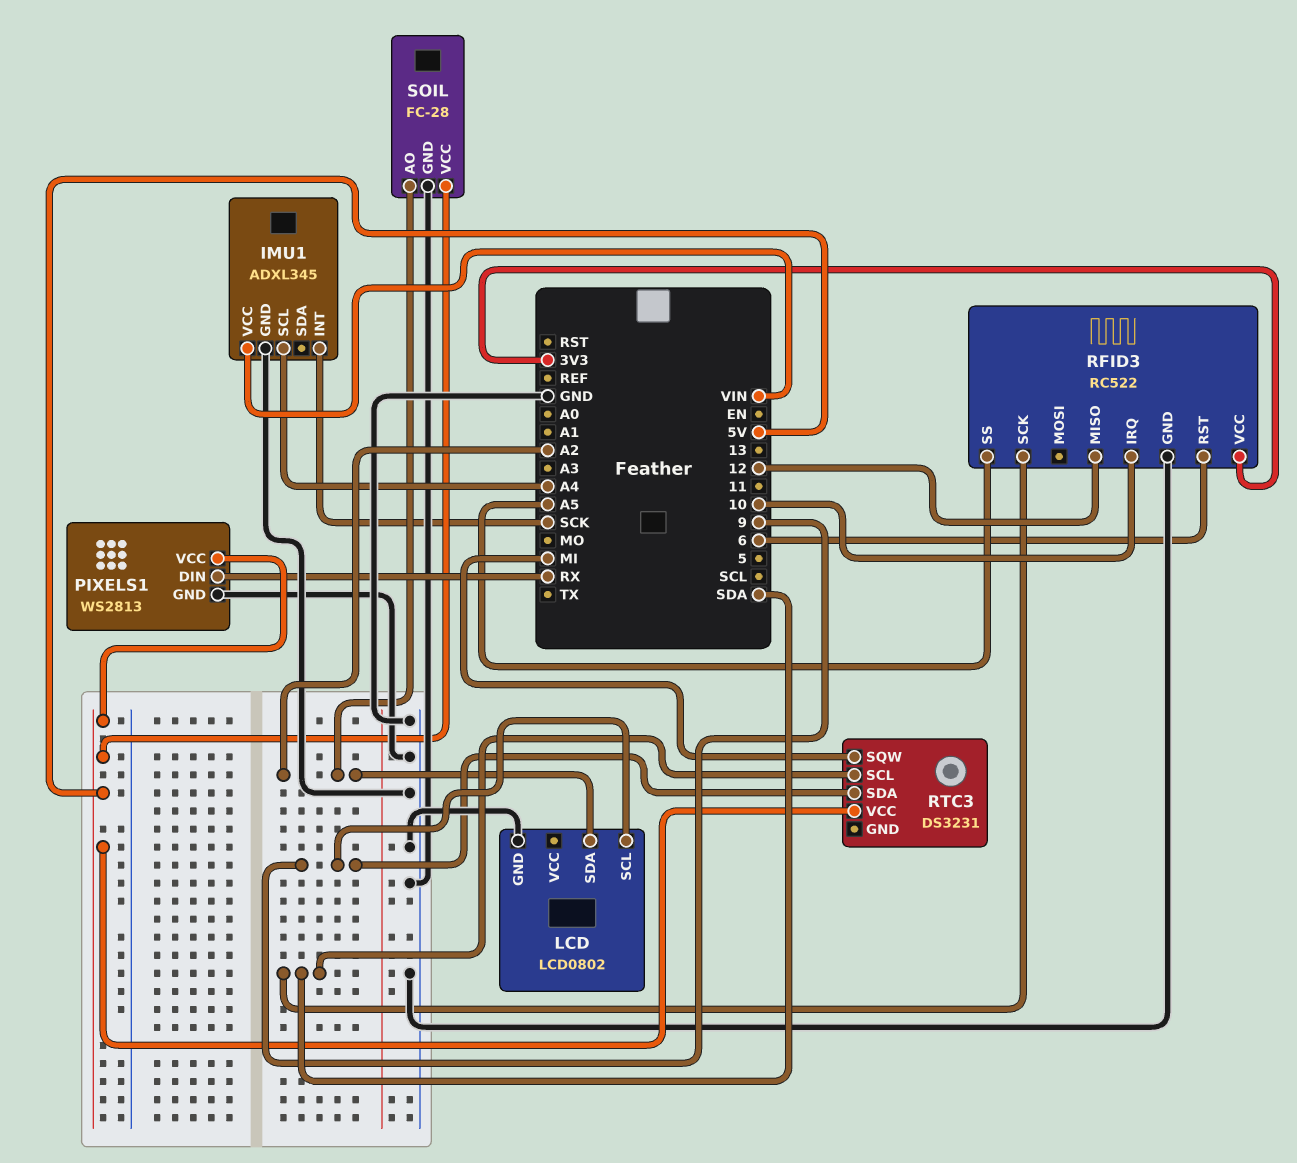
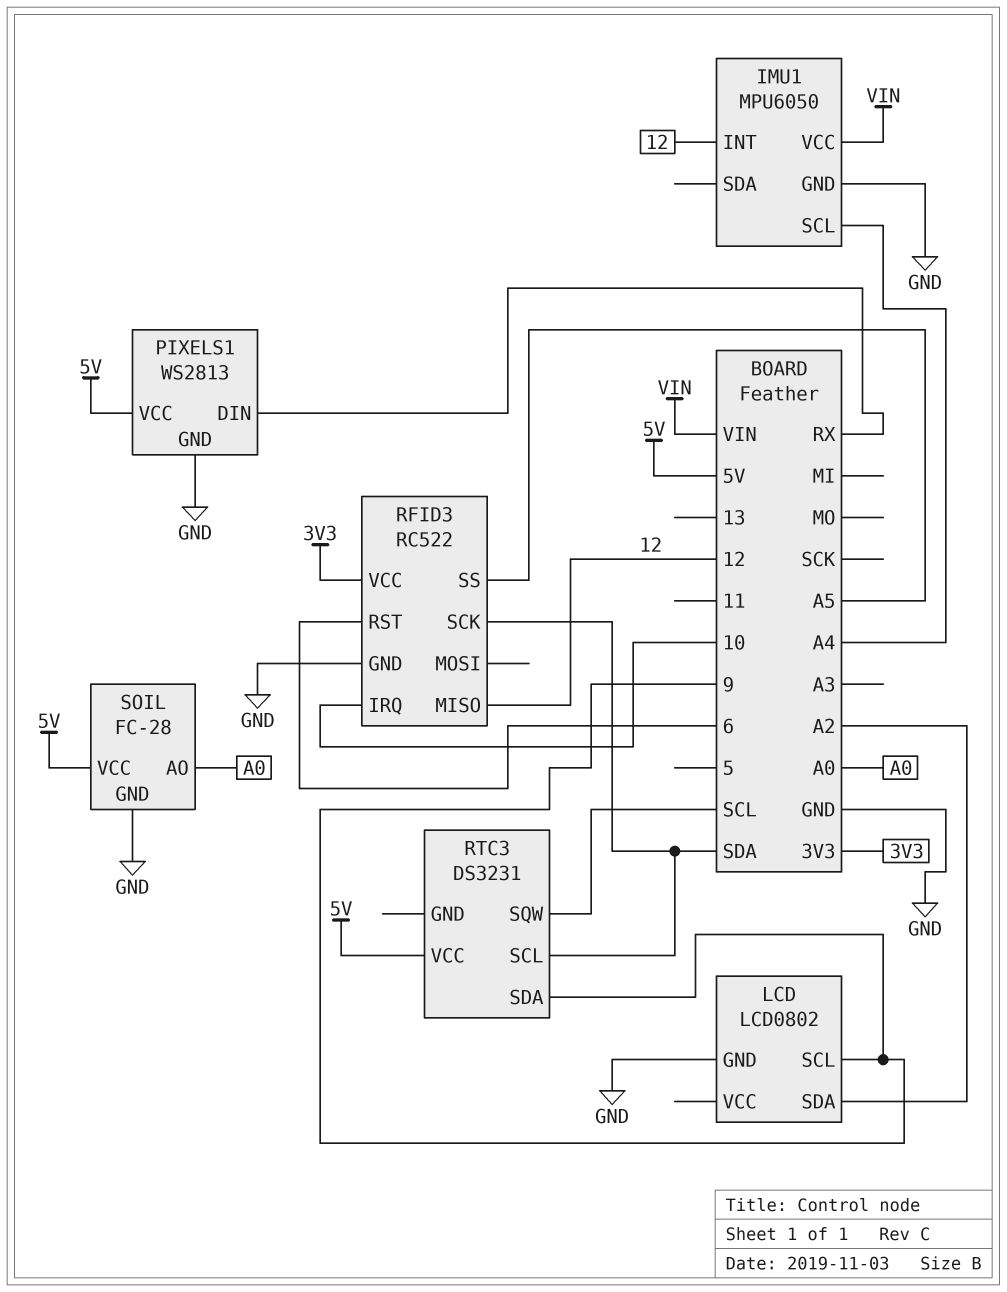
IMU1: ADXL345 -> MPU6050
IMU1 pin INT: SCK -> 12
RTC3 pin SQW: MI -> SCL
SOIL pin AO: A2 -> A0

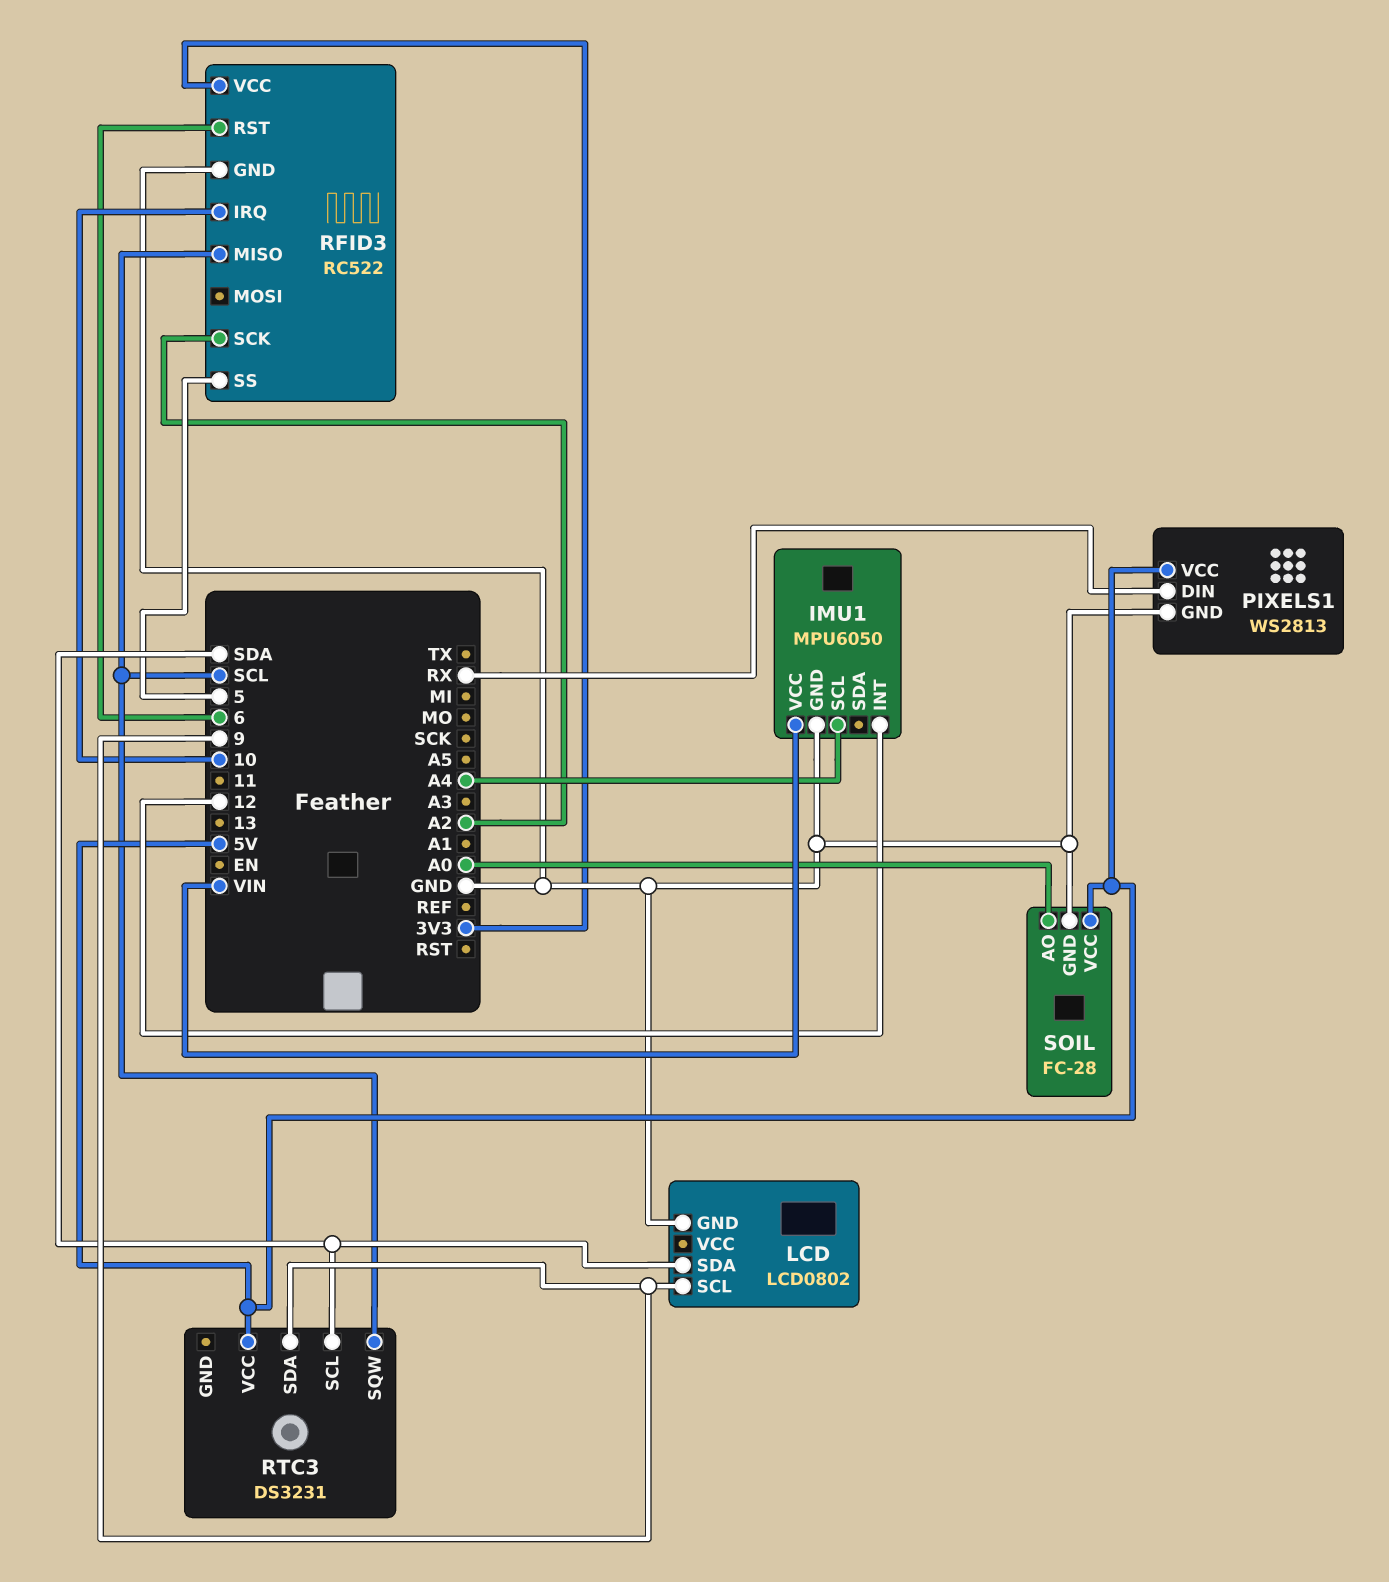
LCD pin SDA: A2 -> SDA
RFID3 pin MISO: 12 -> SCL
RFID3 pin SCK: SDA -> A2
RFID3 pin SS: A5 -> 5

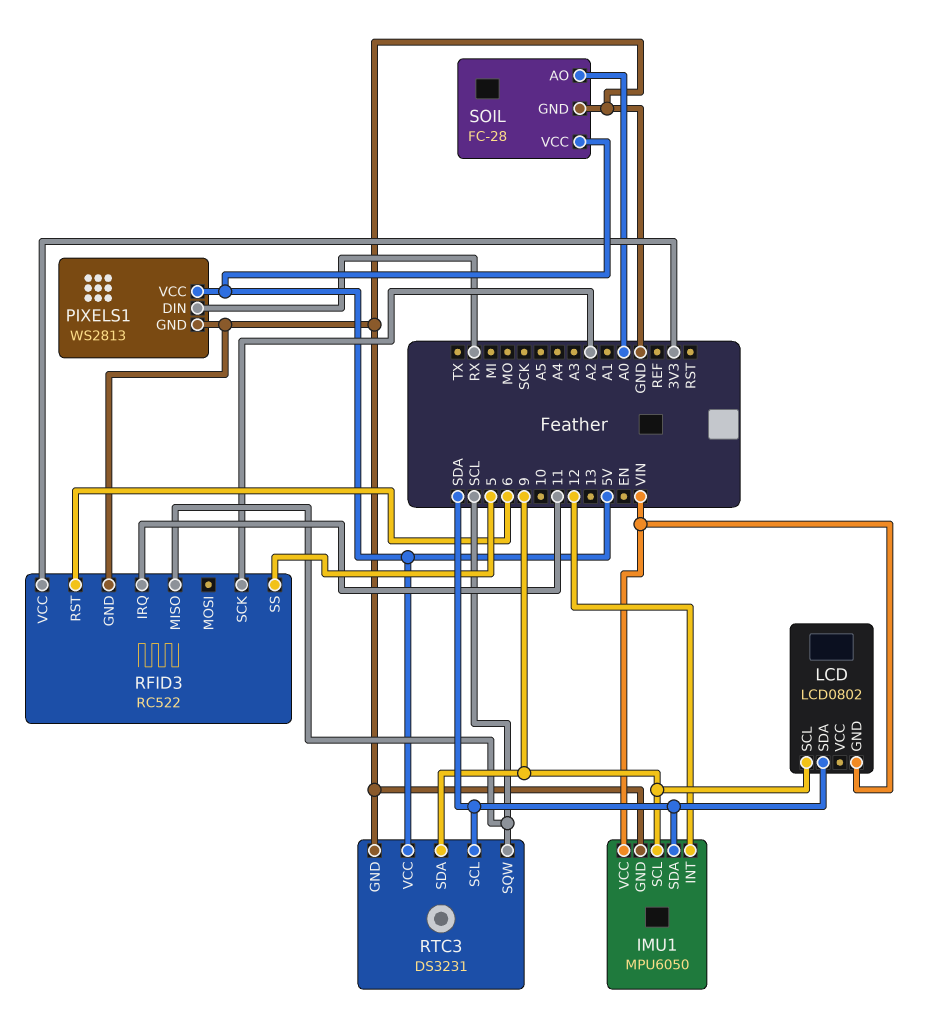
IMU1 pin SCL: A4 -> 9
IMU1 pin SDA: none -> SDA
LCD pin GND: GND -> VIN
RFID3 pin IRQ: 10 -> 11
RTC3 pin GND: none -> GND

